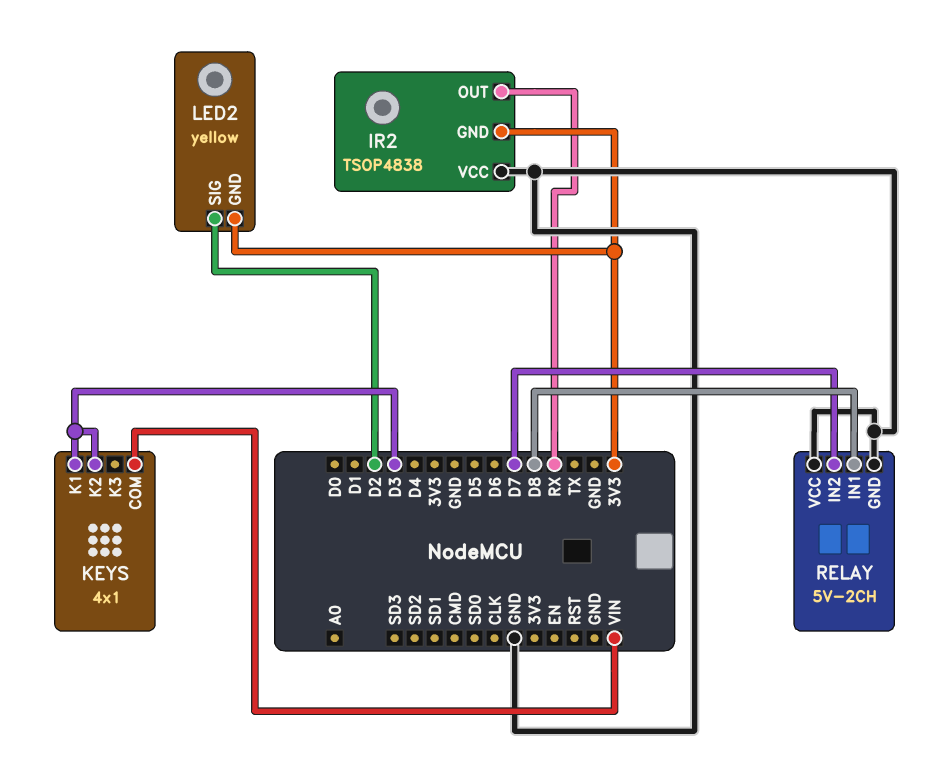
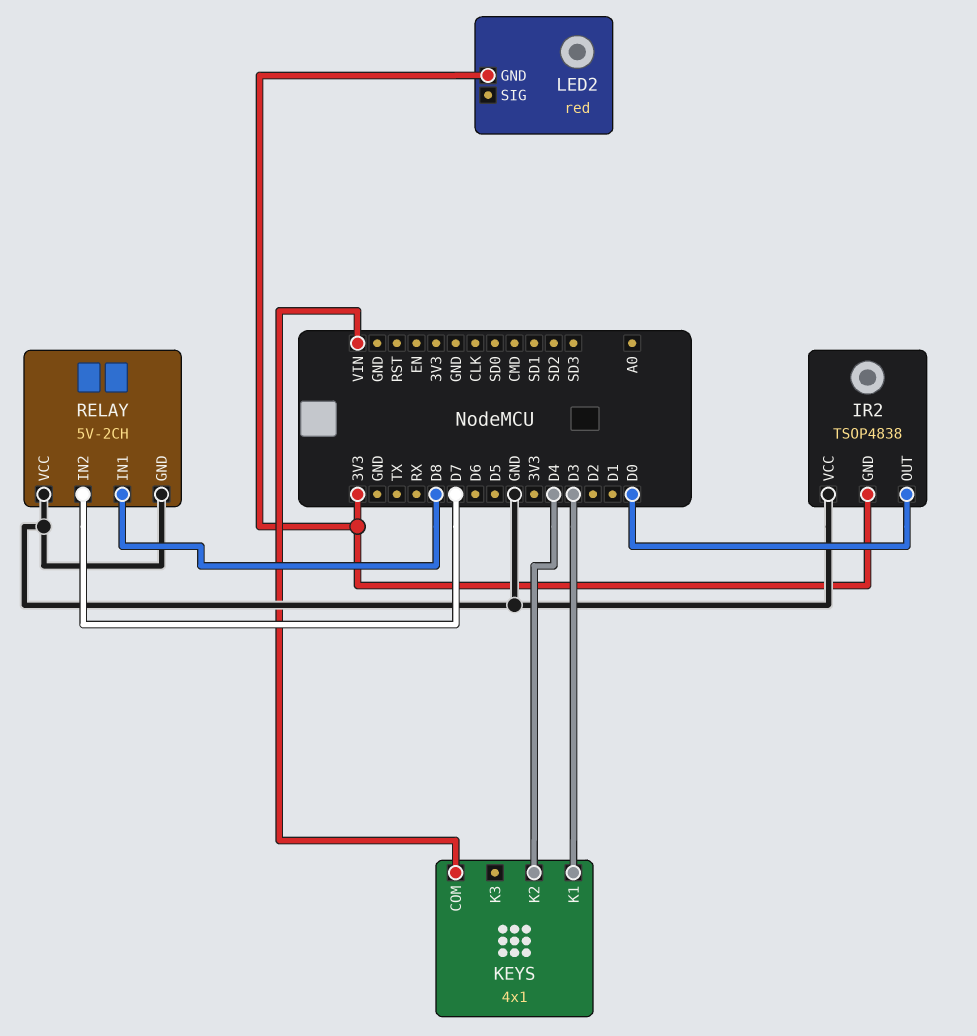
IR2 pin OUT: RX -> D0
KEYS pin K2: D3 -> D4
LED2: yellow -> red
LED2 pin SIG: D2 -> none

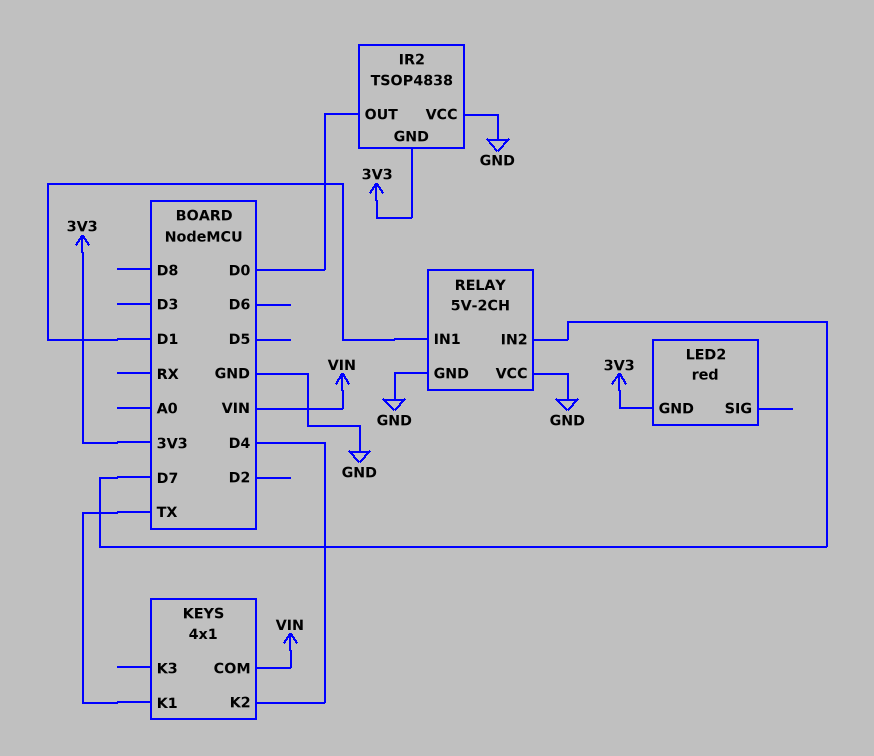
KEYS pin K1: D3 -> TX
RELAY pin IN1: D8 -> D1

